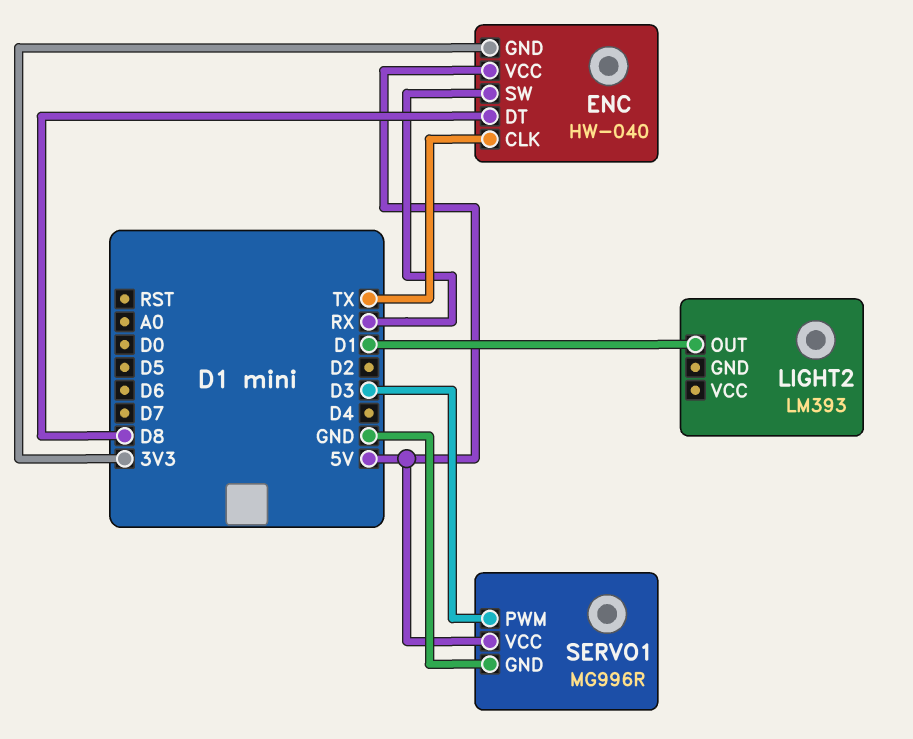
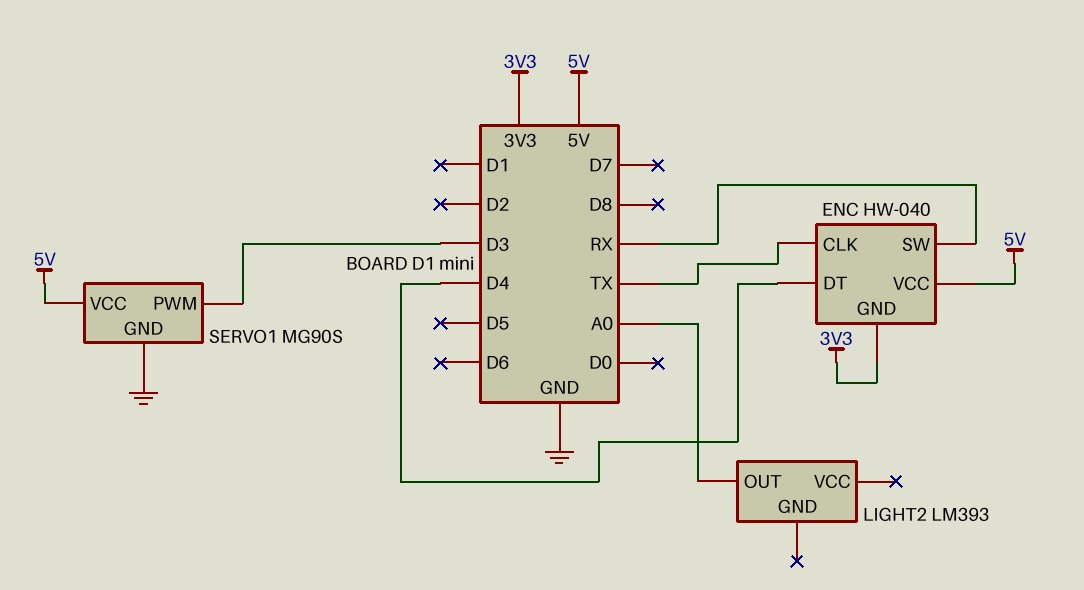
ENC pin DT: D8 -> D4
LIGHT2 pin OUT: D1 -> A0
SERVO1: MG996R -> MG90S

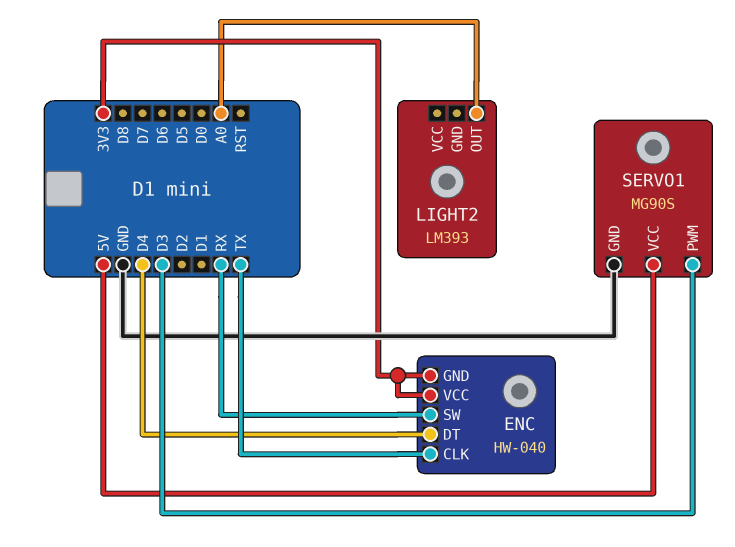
ENC pin VCC: 5V -> 3V3

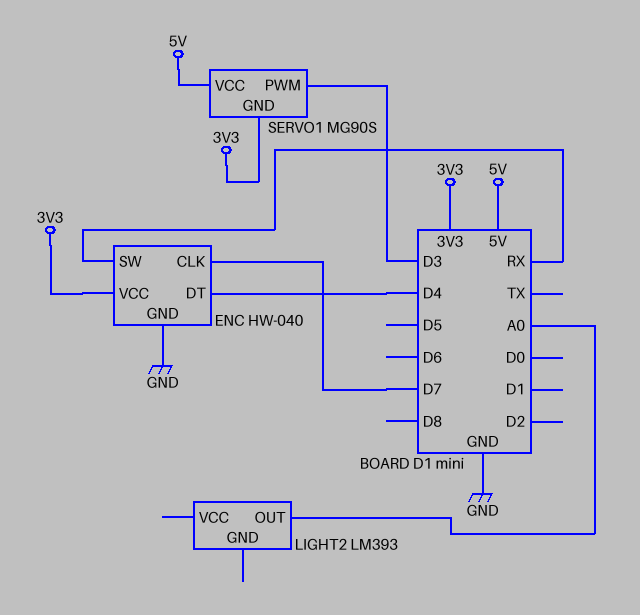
ENC pin CLK: TX -> D7
ENC pin GND: 3V3 -> GND
SERVO1 pin GND: GND -> 3V3

